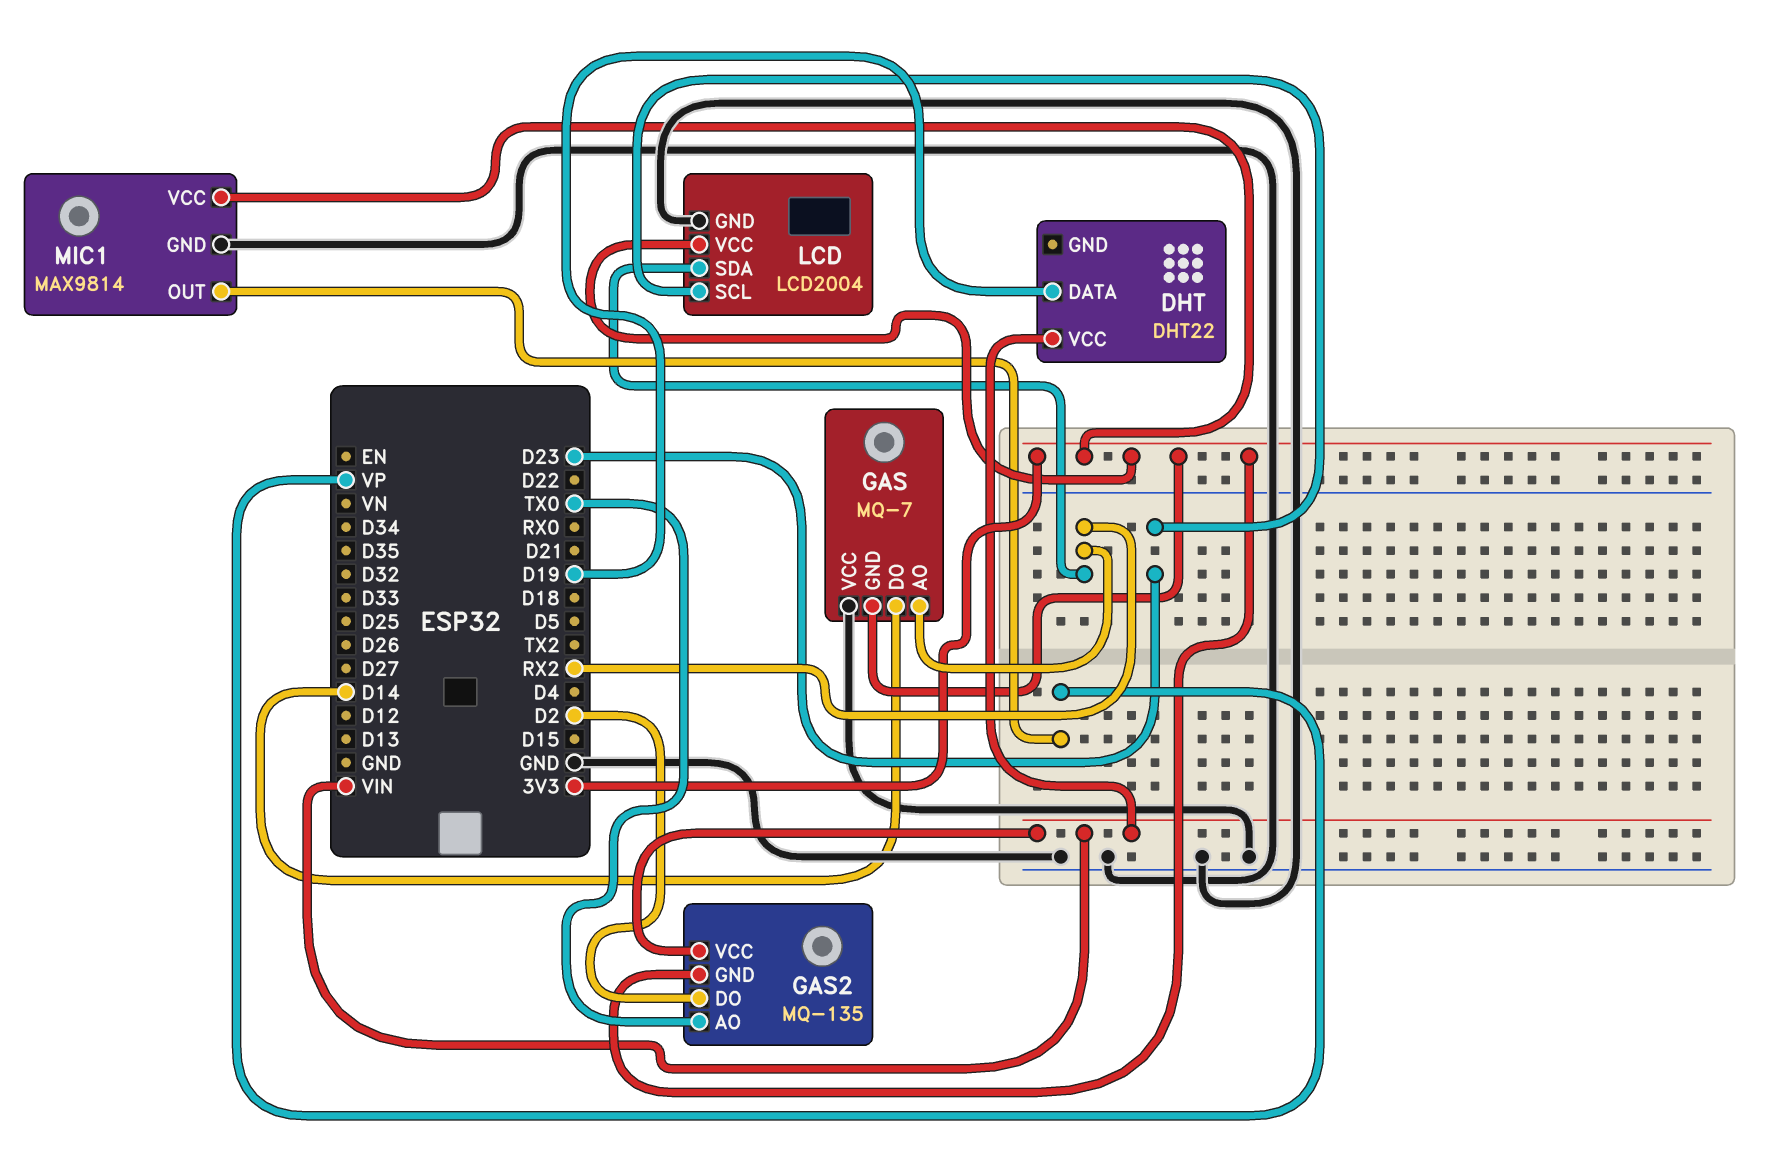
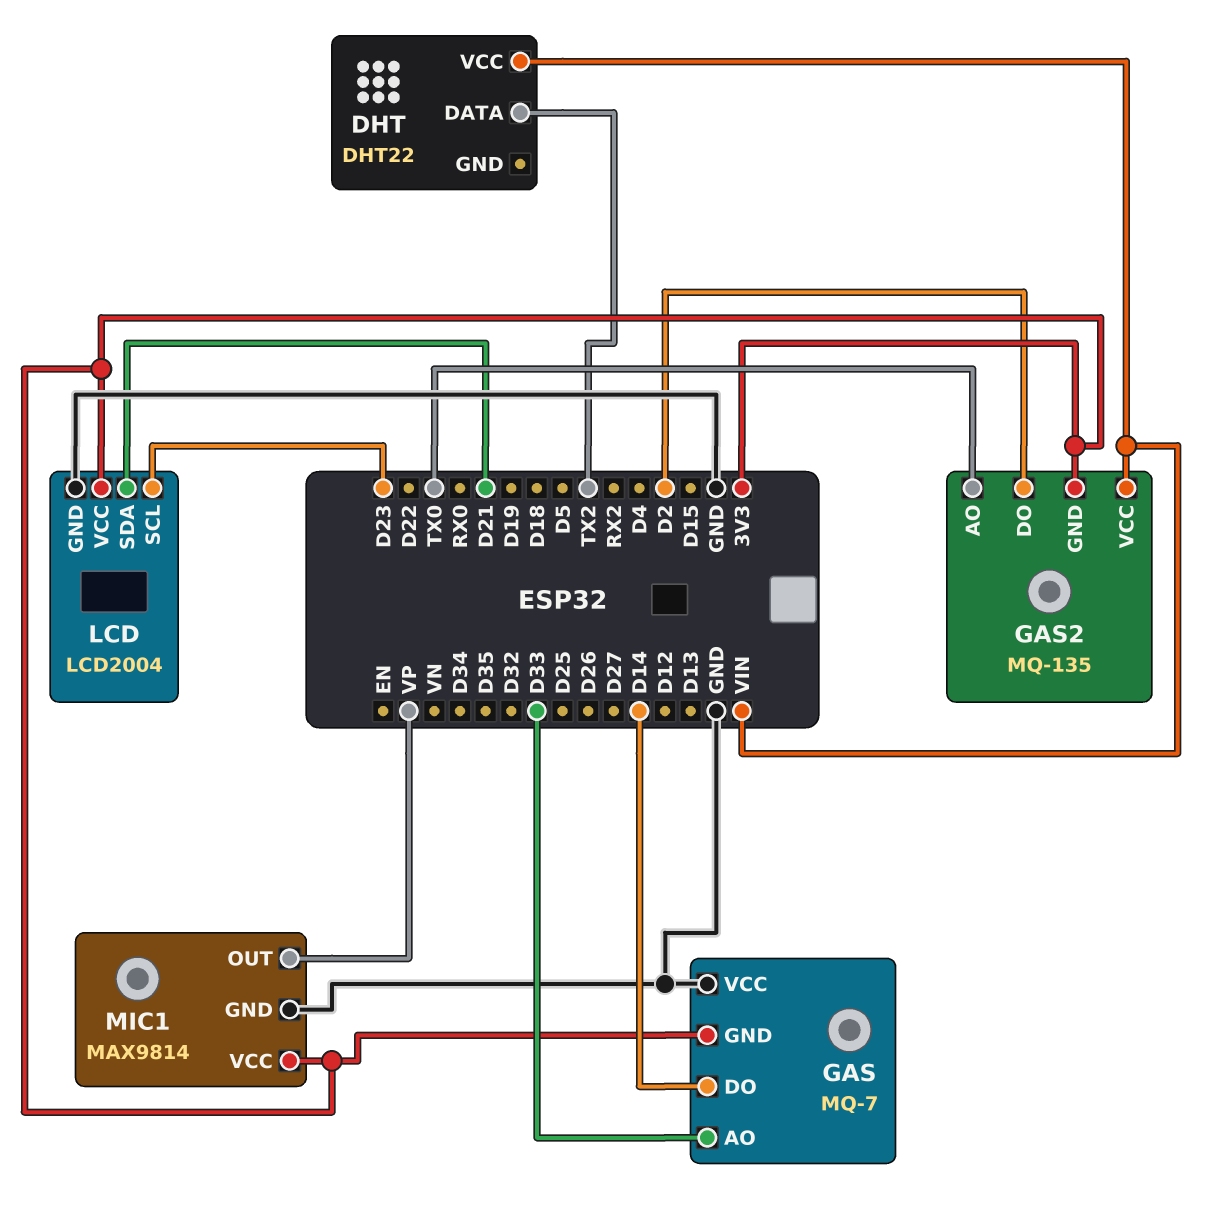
DHT pin DATA: D19 -> TX2
GAS pin AO: RX2 -> D33
LCD pin SDA: RX2 -> D21

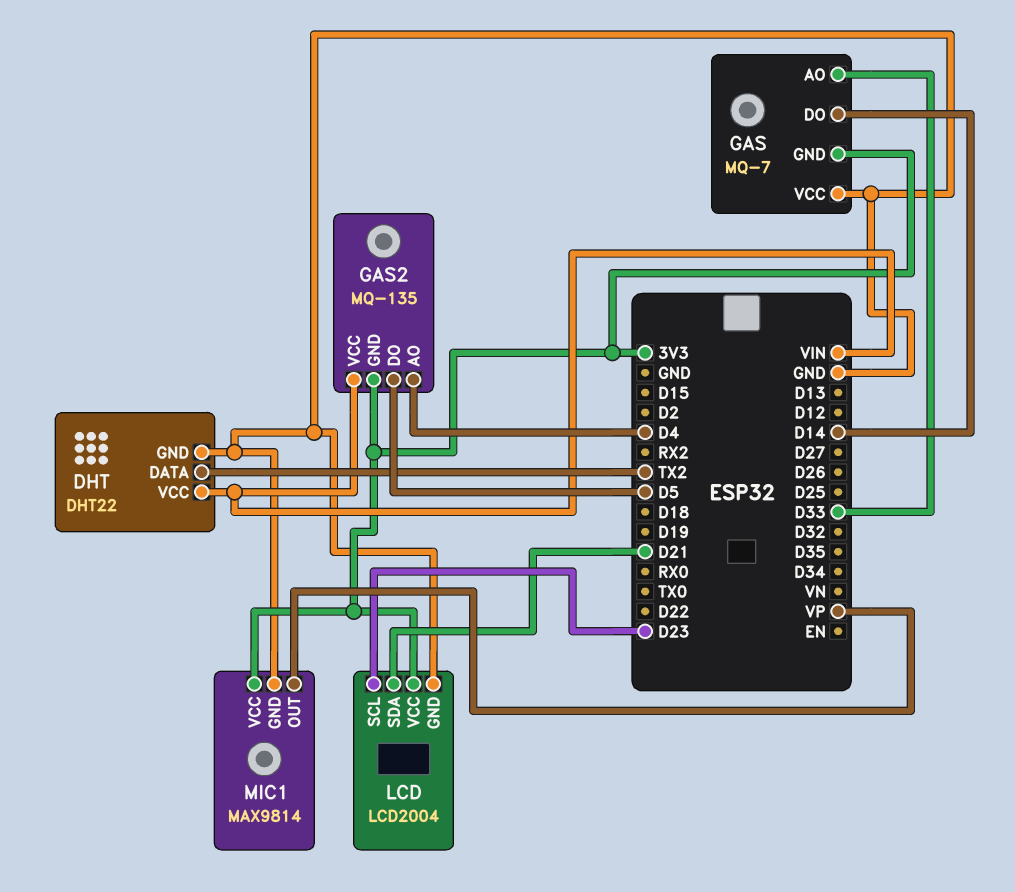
DHT pin GND: none -> GND
GAS2 pin AO: TX0 -> D4
GAS2 pin DO: D2 -> D5

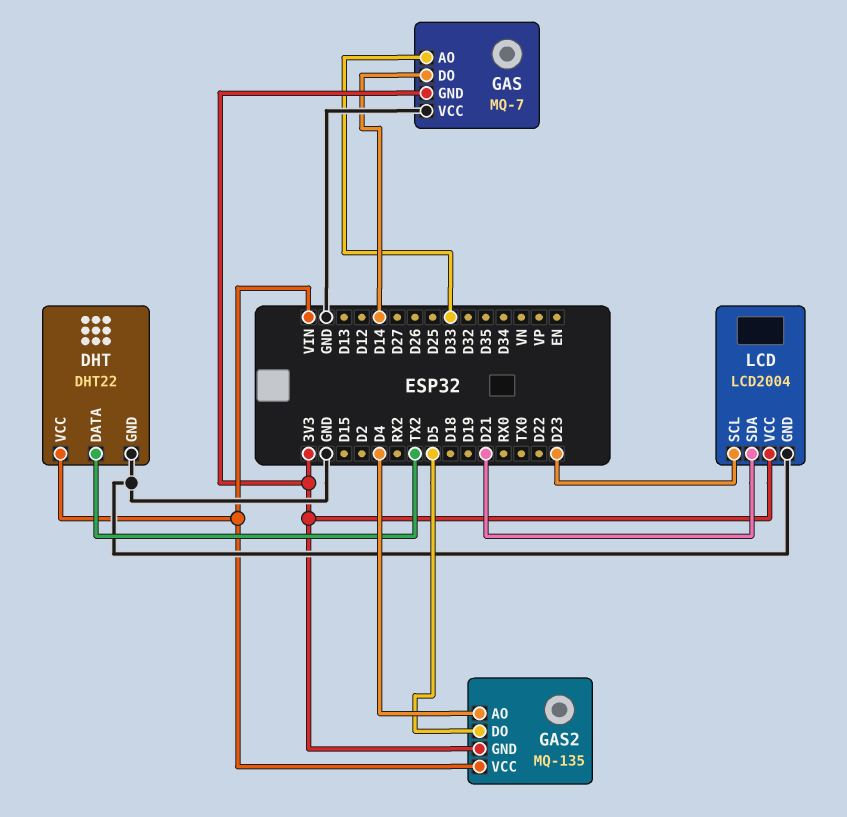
MIC1: MAX9814 -> none
MIC1 pin GND: GND -> none
MIC1 pin OUT: VP -> none
MIC1 pin VCC: 3V3 -> none

